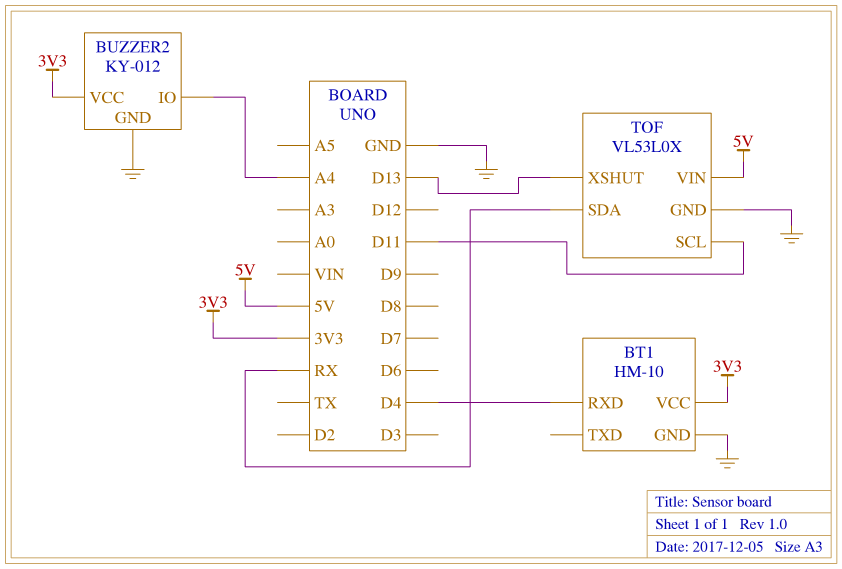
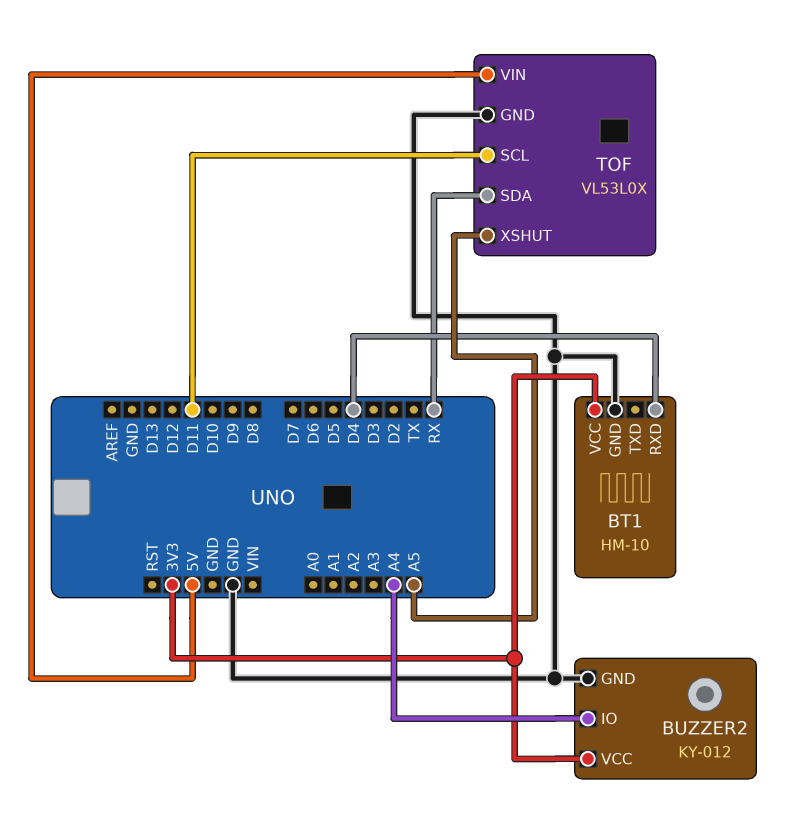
TOF pin XSHUT: D13 -> A5

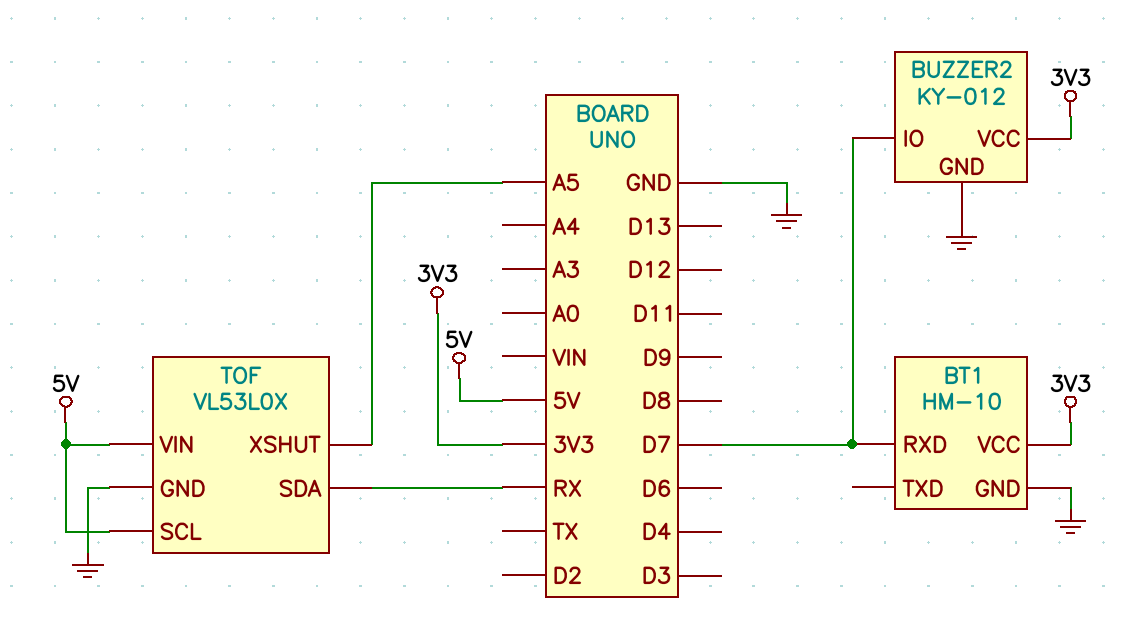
BT1 pin RXD: D4 -> D7
BUZZER2 pin IO: A4 -> D7
TOF pin SCL: D11 -> 5V

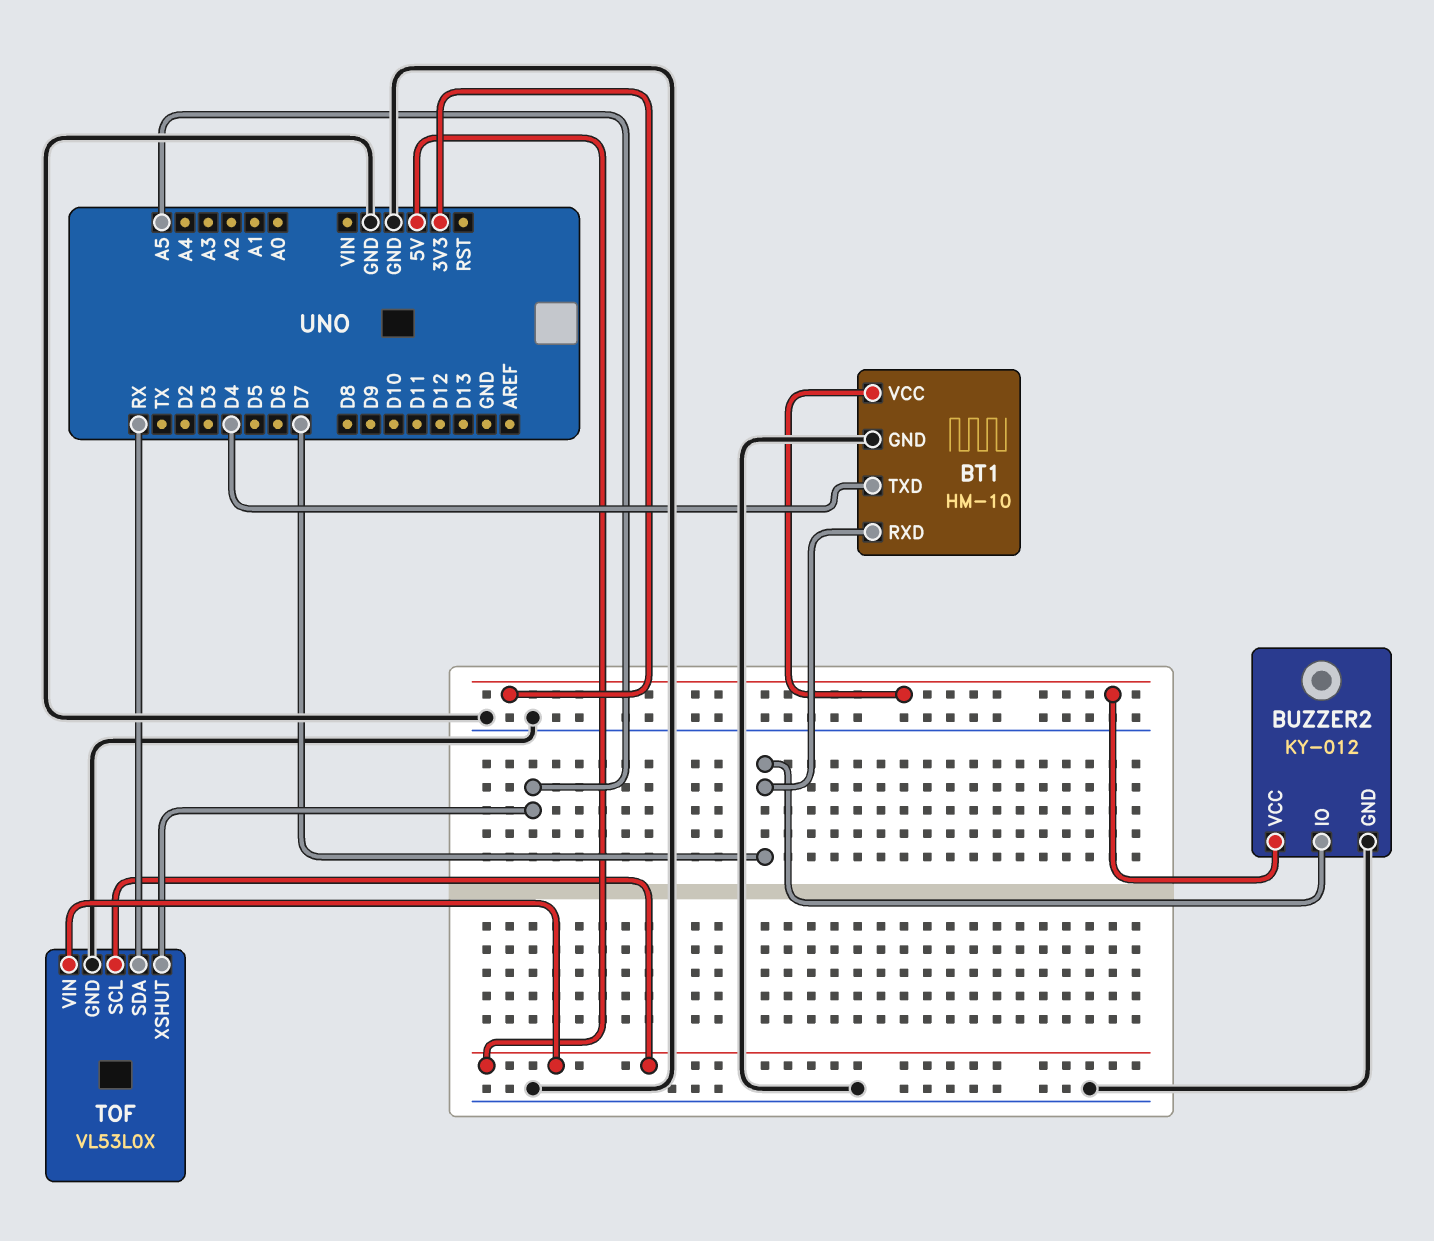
BT1 pin TXD: none -> D4

